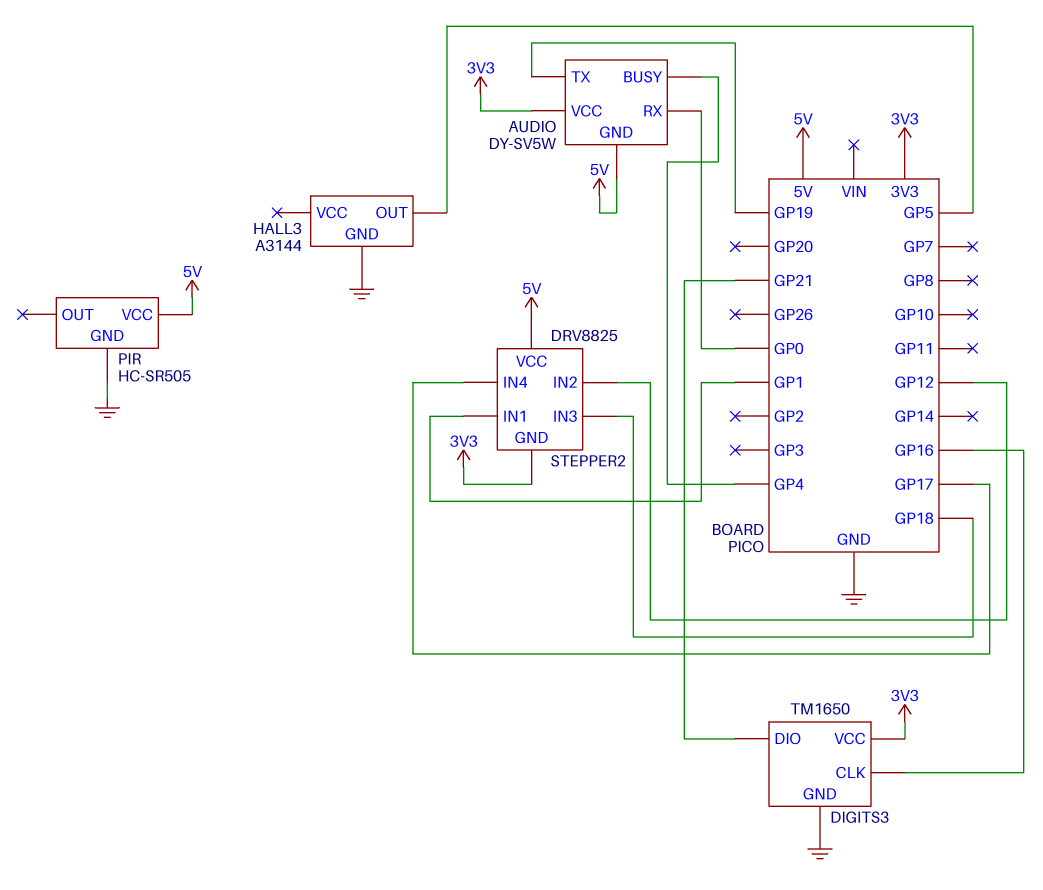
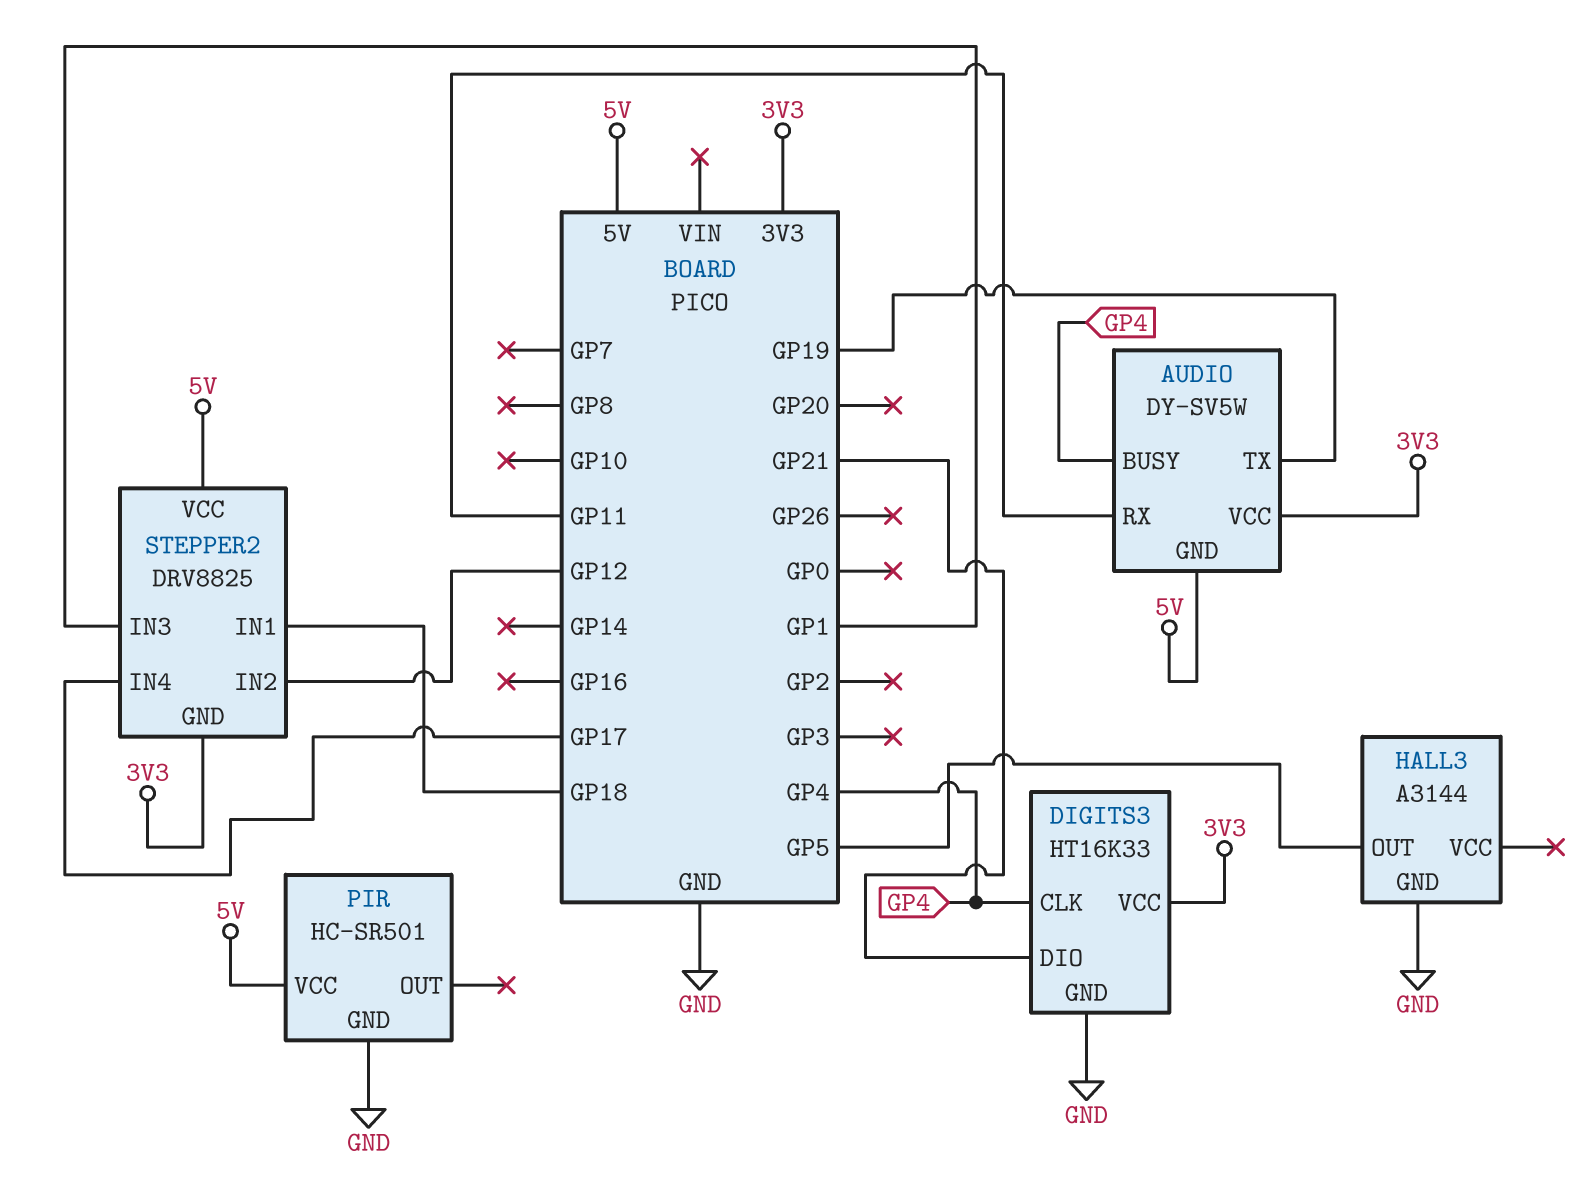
AUDIO pin RX: GP0 -> GP11
DIGITS3: TM1650 -> HT16K33
DIGITS3 pin CLK: GP16 -> GP4
PIR: HC-SR505 -> HC-SR501
STEPPER2 pin IN1: GP1 -> GP18
STEPPER2 pin IN3: GP18 -> GP1

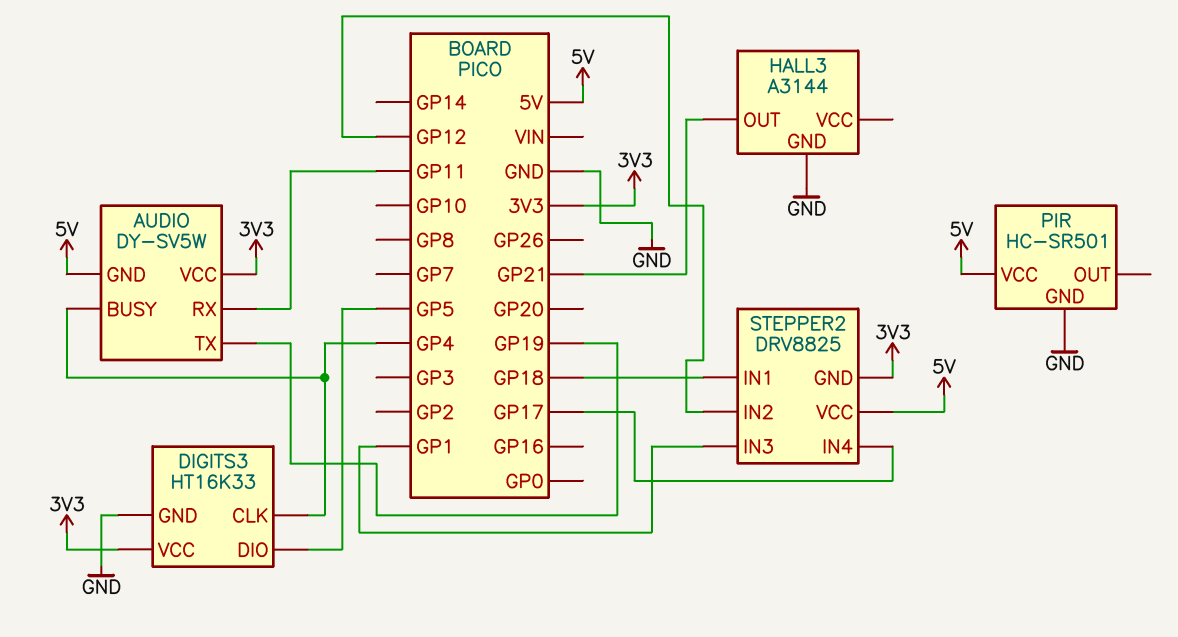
DIGITS3 pin DIO: GP21 -> GP5
HALL3 pin OUT: GP5 -> GP21

